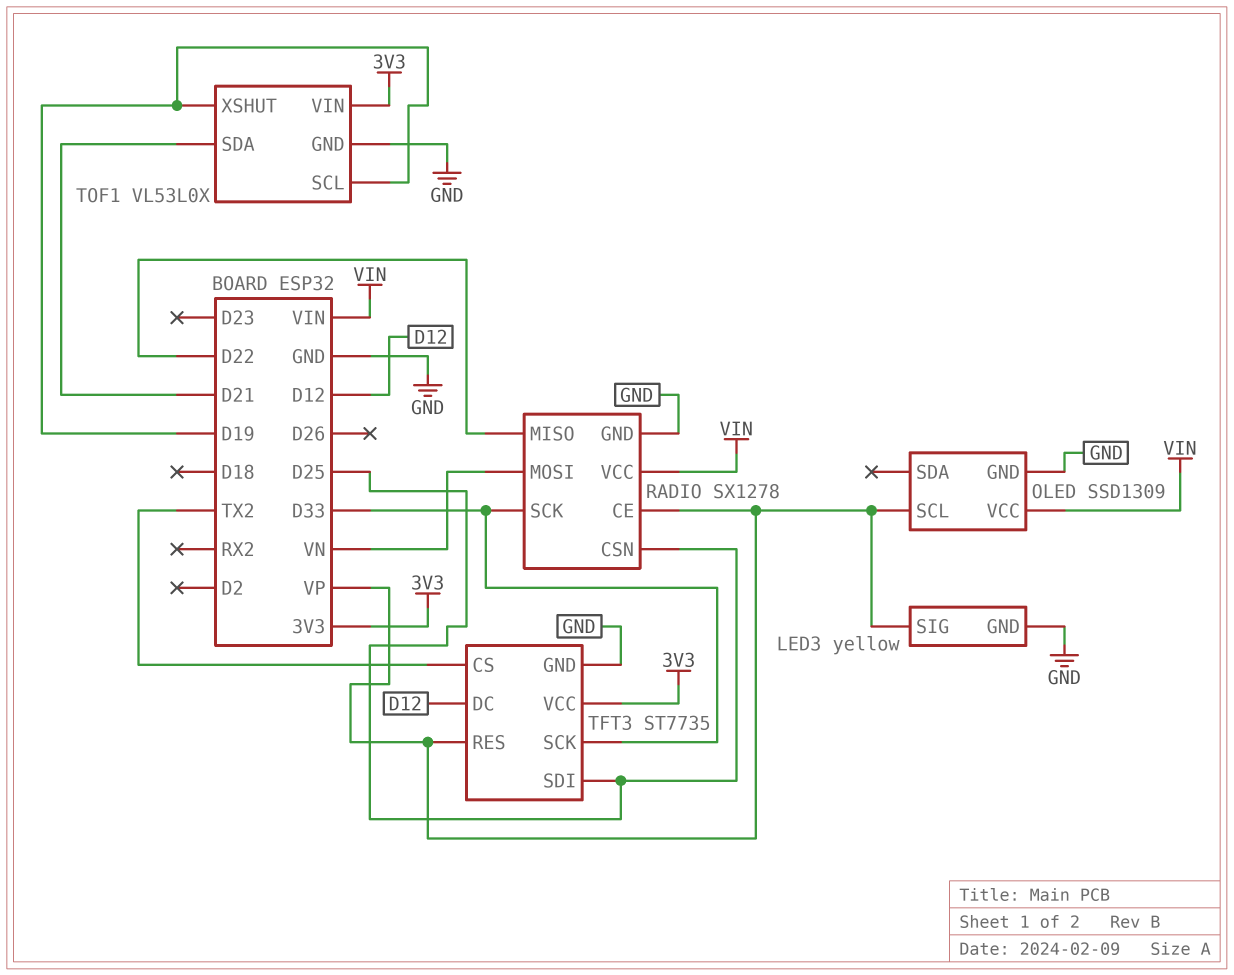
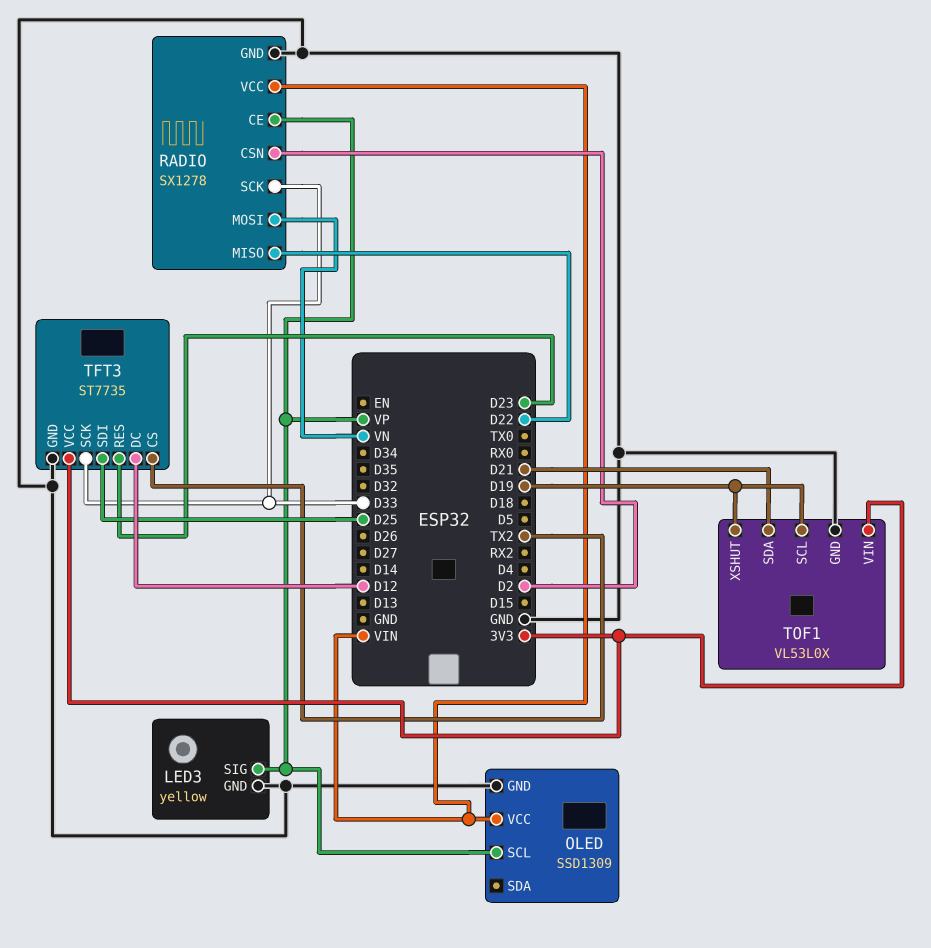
RADIO pin CSN: D25 -> D2
TFT3 pin RES: VP -> D23

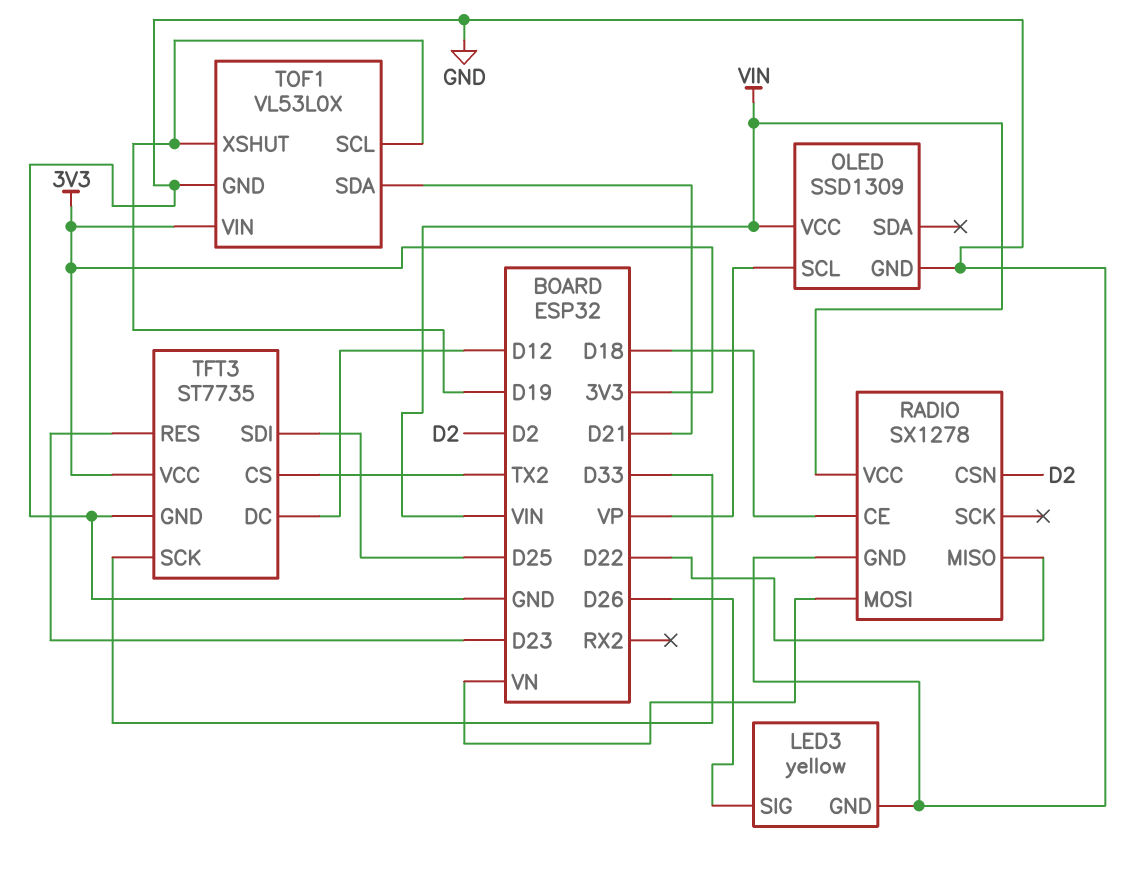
LED3 pin SIG: VP -> D26
RADIO pin CE: VP -> D18
RADIO pin SCK: D33 -> none

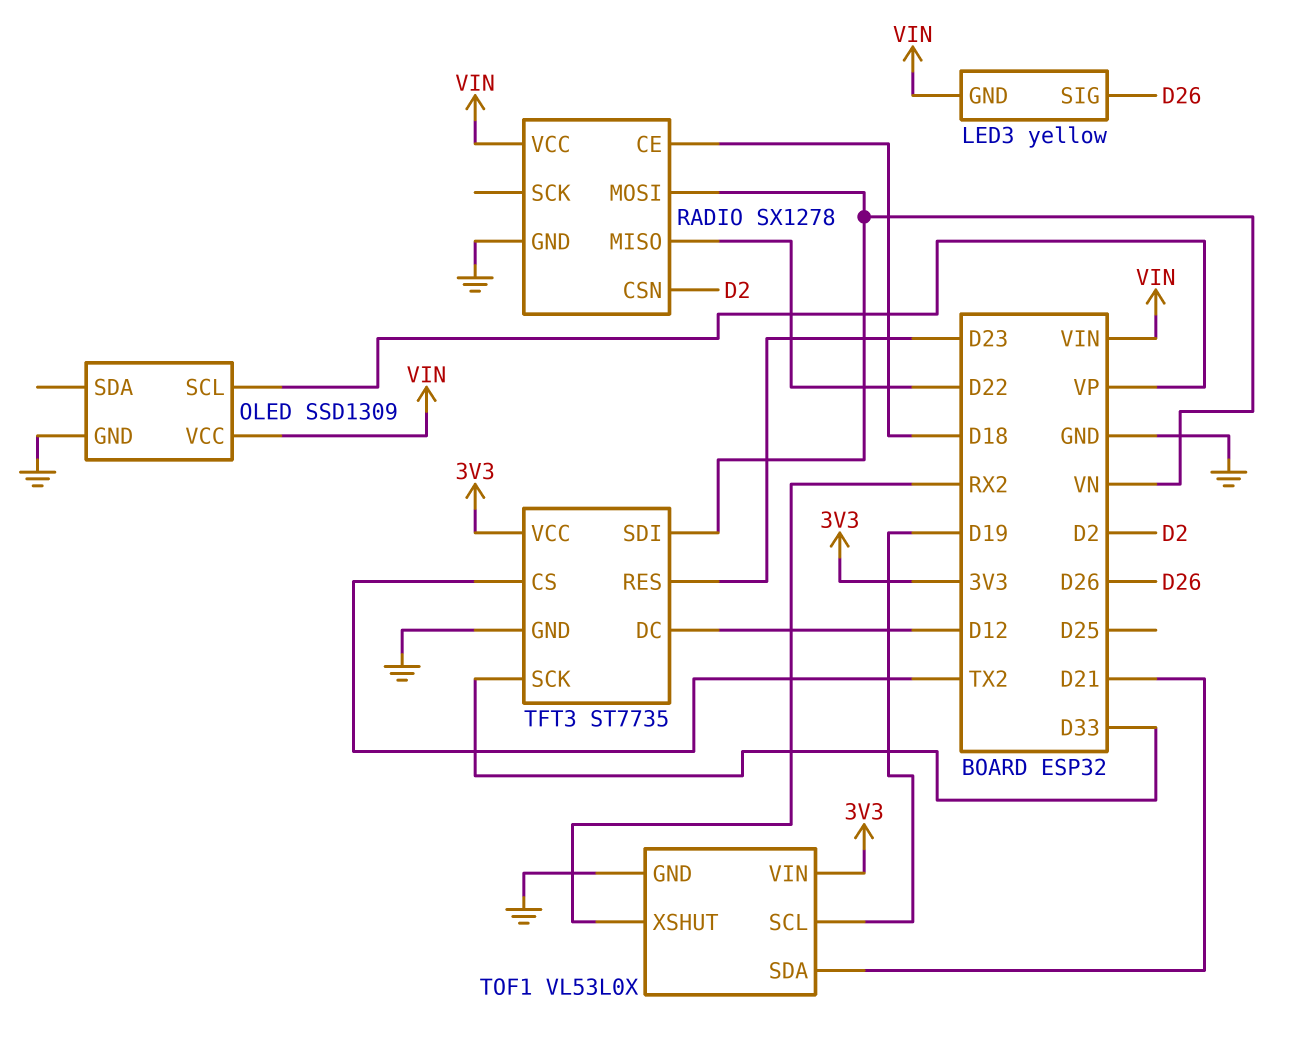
LED3 pin GND: GND -> VIN
TFT3 pin SDI: D25 -> VN
TOF1 pin XSHUT: D19 -> RX2

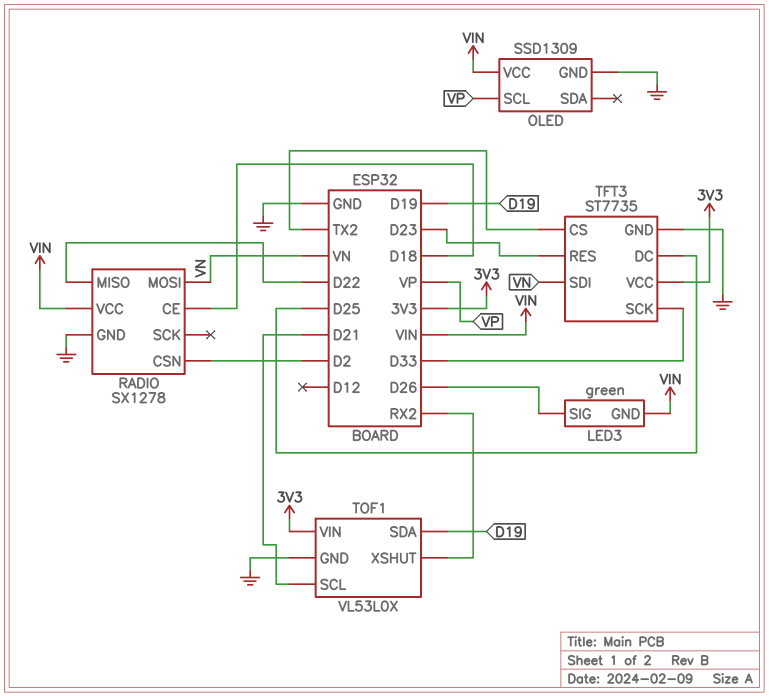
LED3: yellow -> green
TFT3 pin DC: D12 -> D25
TOF1 pin SCL: D19 -> D21
TOF1 pin SDA: D21 -> D19

